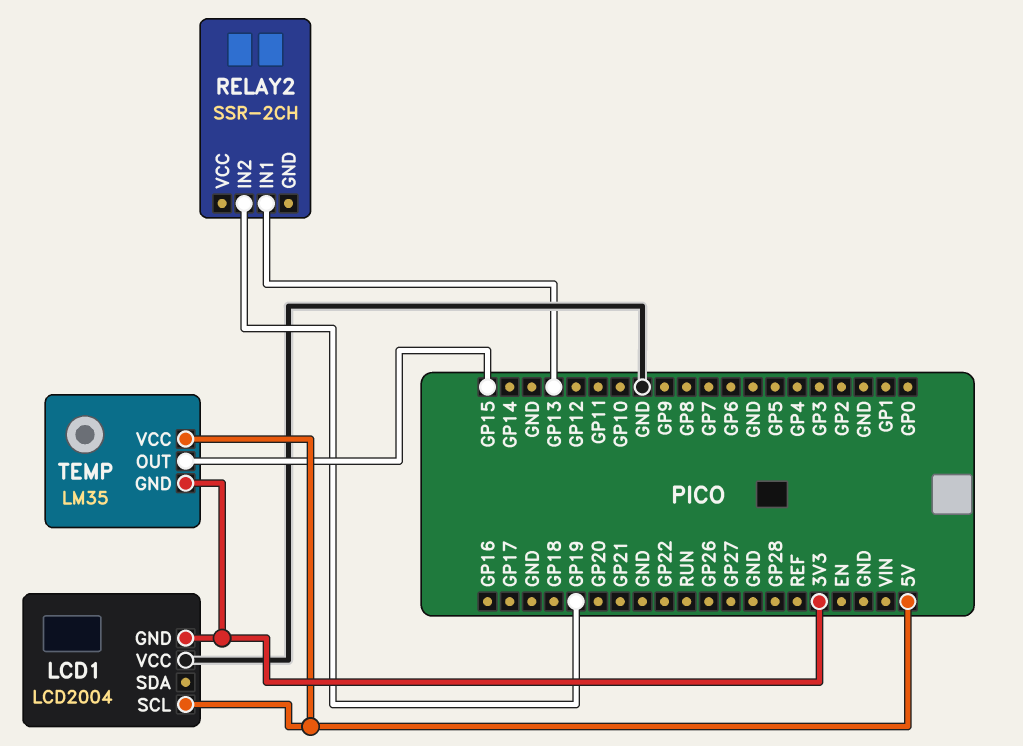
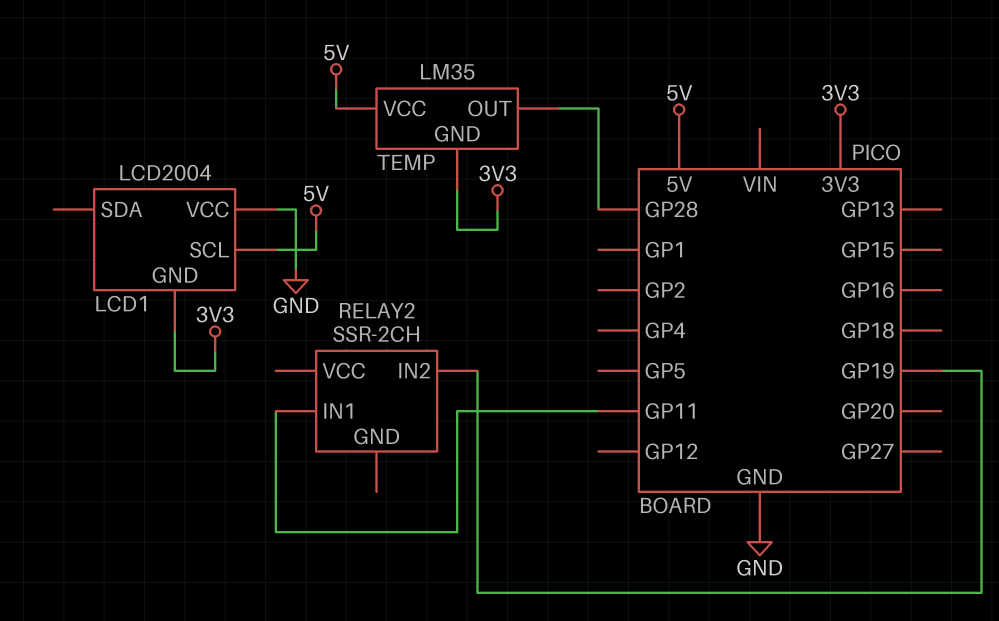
RELAY2 pin IN1: GP13 -> GP11
TEMP pin OUT: GP15 -> GP28

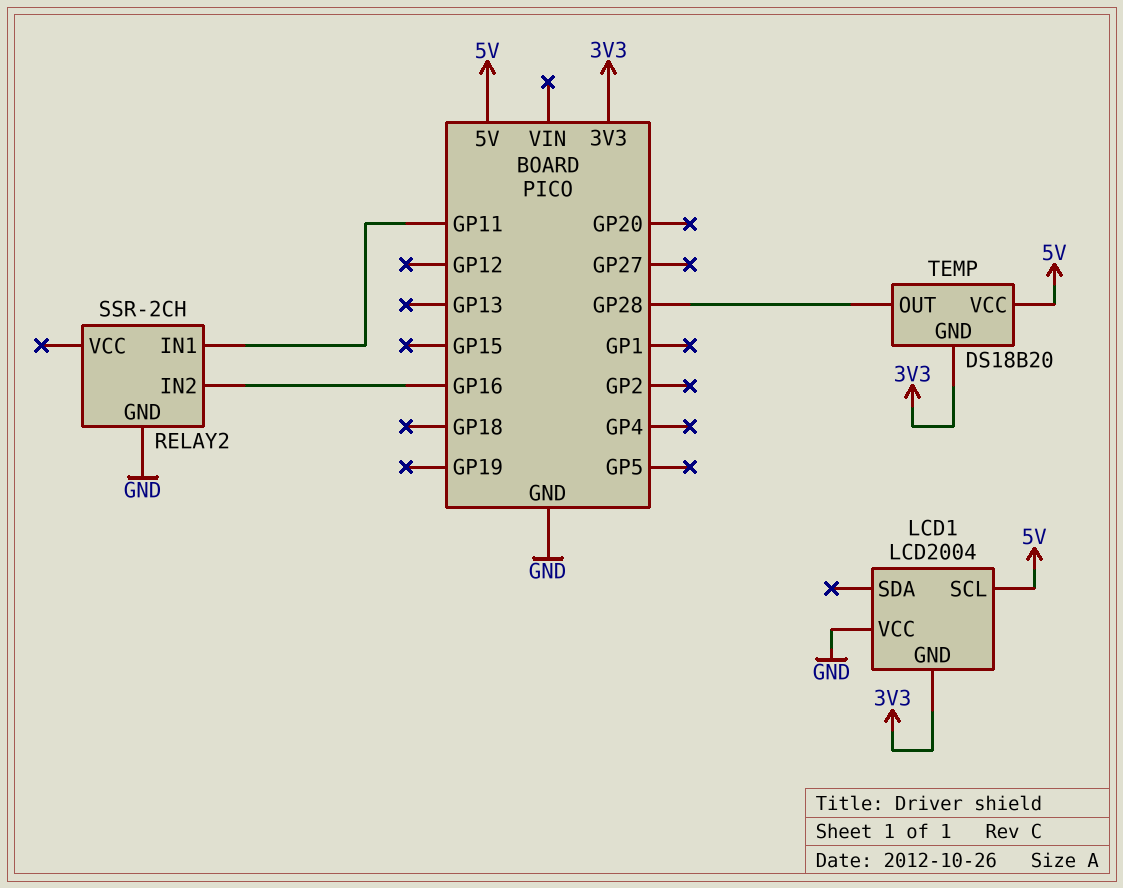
RELAY2 pin GND: none -> GND
RELAY2 pin IN2: GP19 -> GP16
TEMP: LM35 -> DS18B20

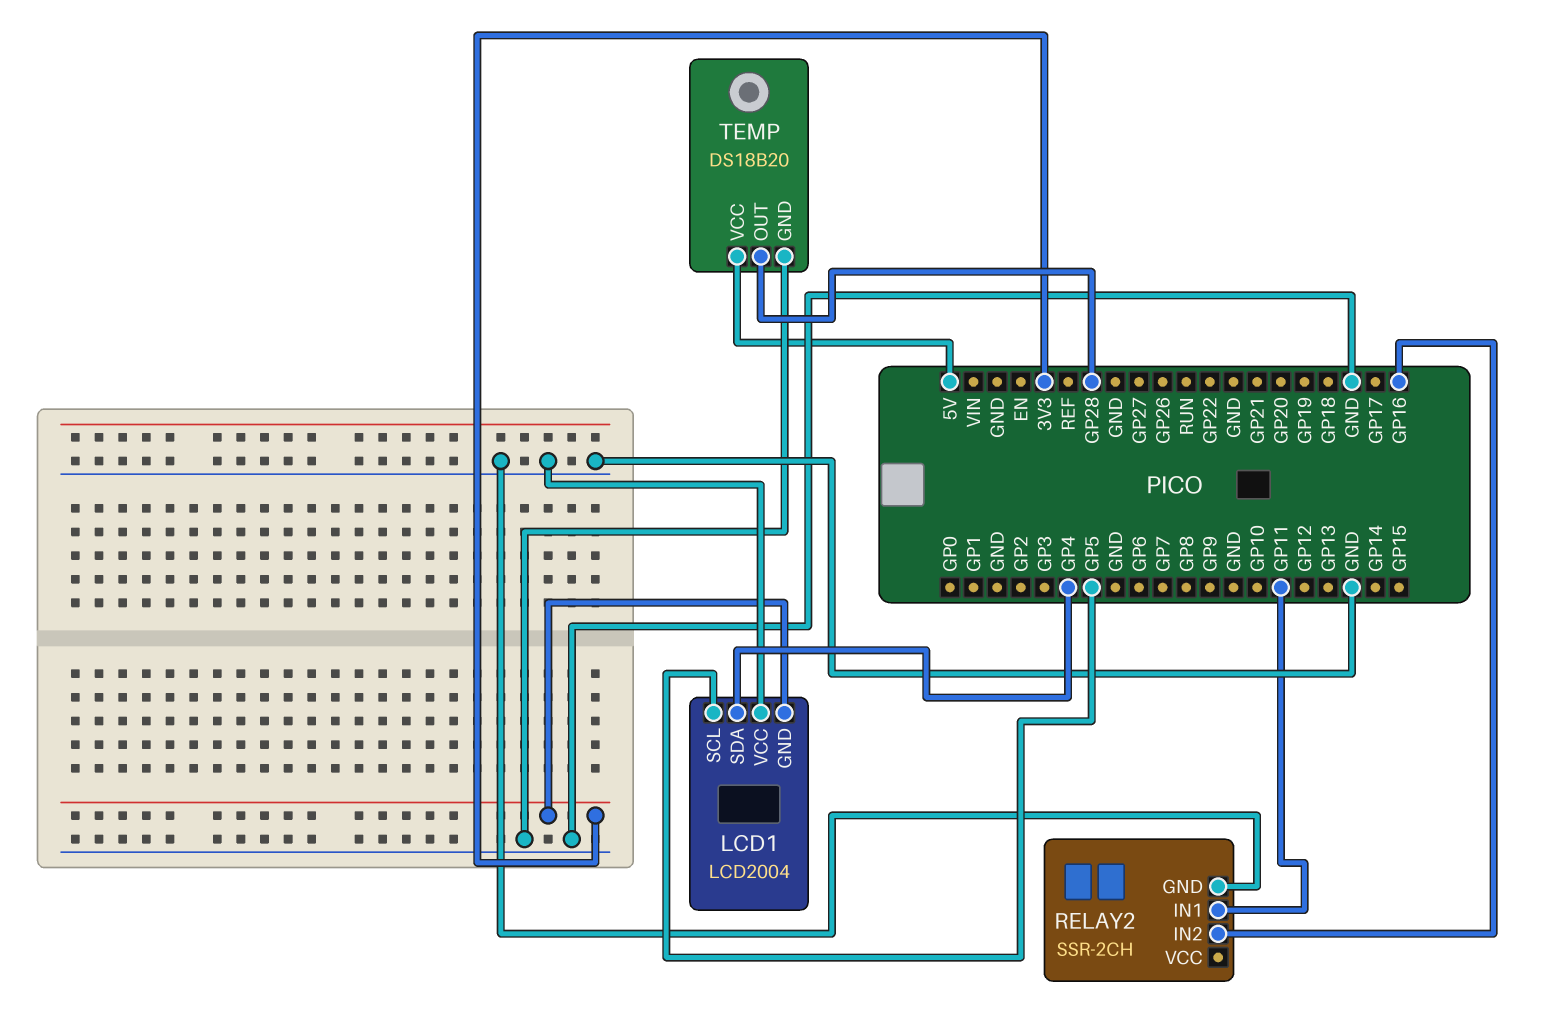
LCD1 pin SCL: 5V -> GP5
LCD1 pin SDA: none -> GP4
TEMP pin GND: 3V3 -> GND

